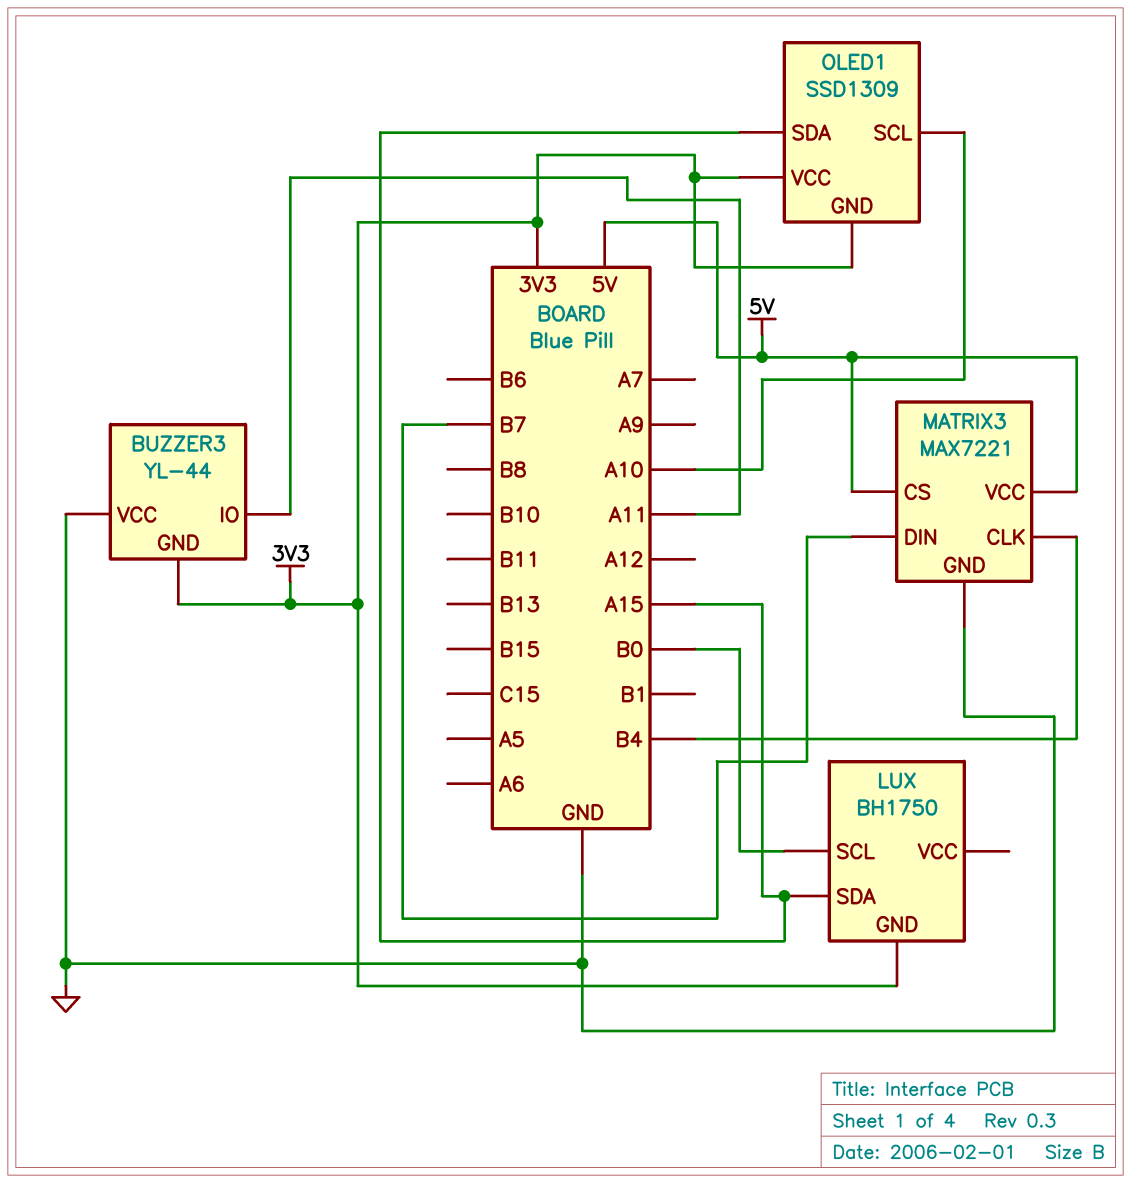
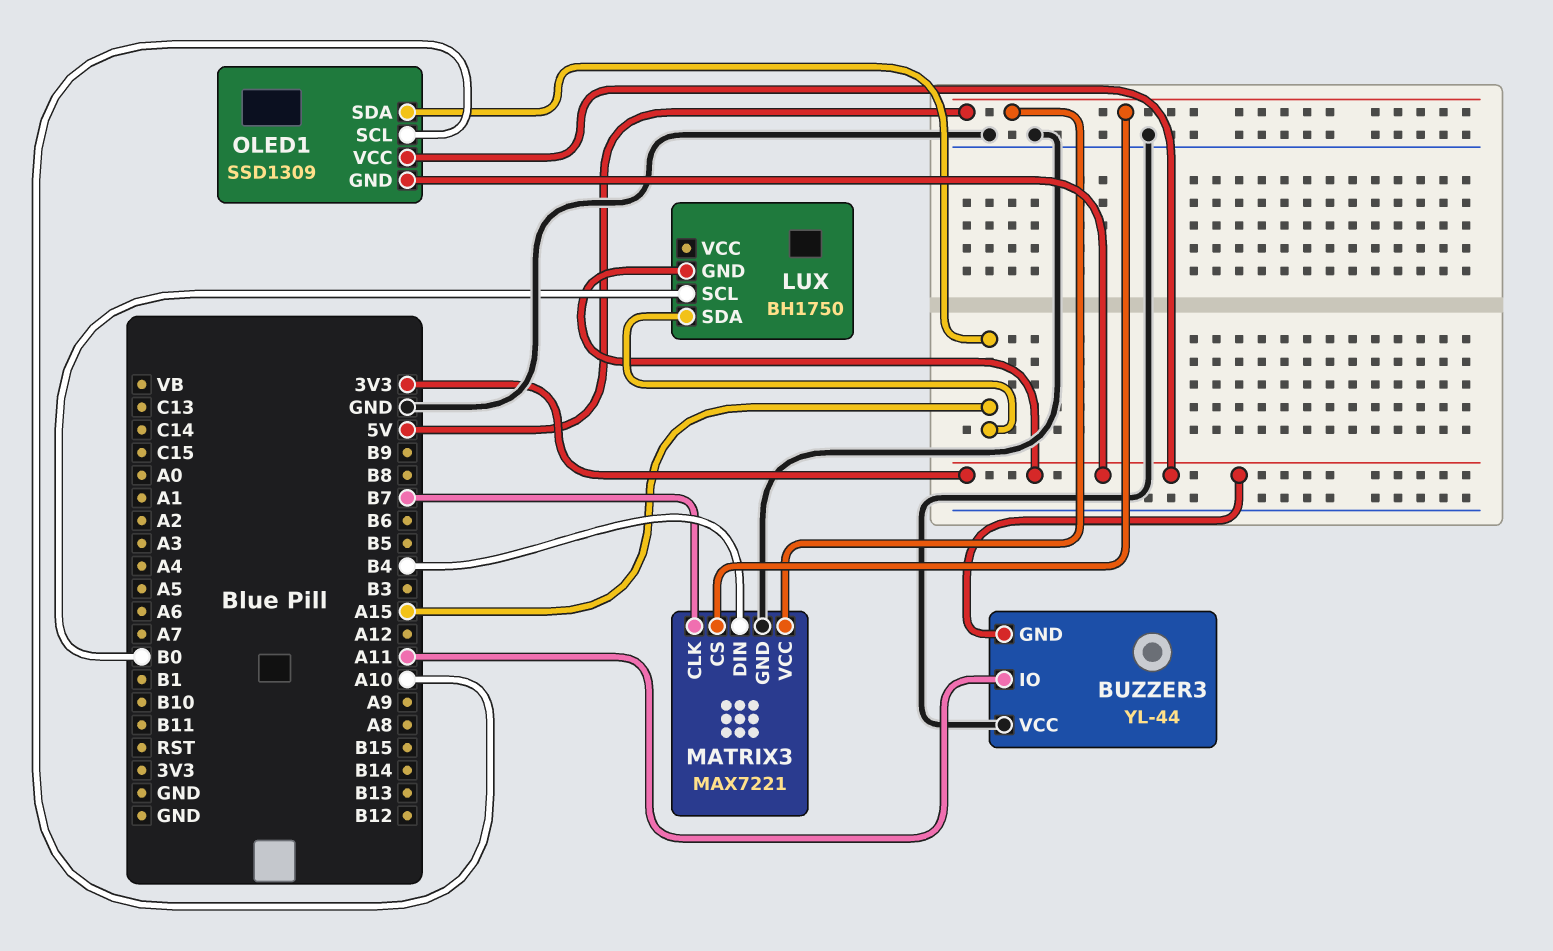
MATRIX3 pin CLK: B4 -> B7
MATRIX3 pin DIN: B7 -> B4

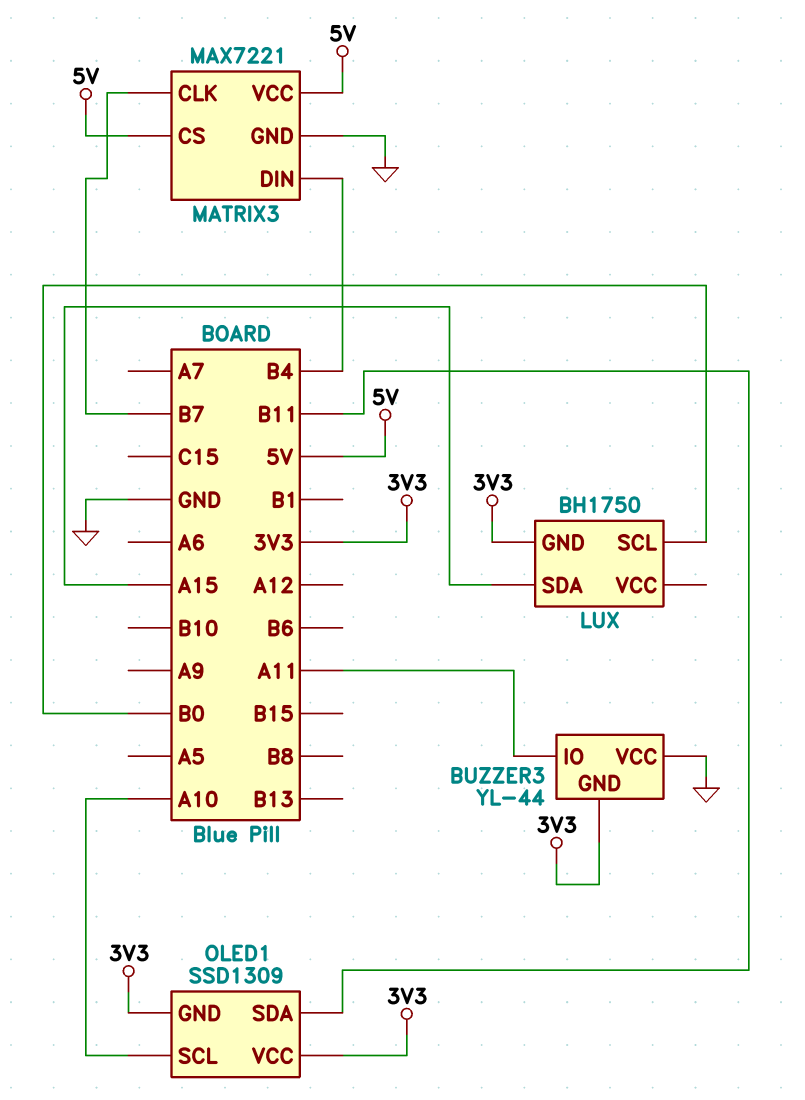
OLED1 pin SDA: A15 -> B11

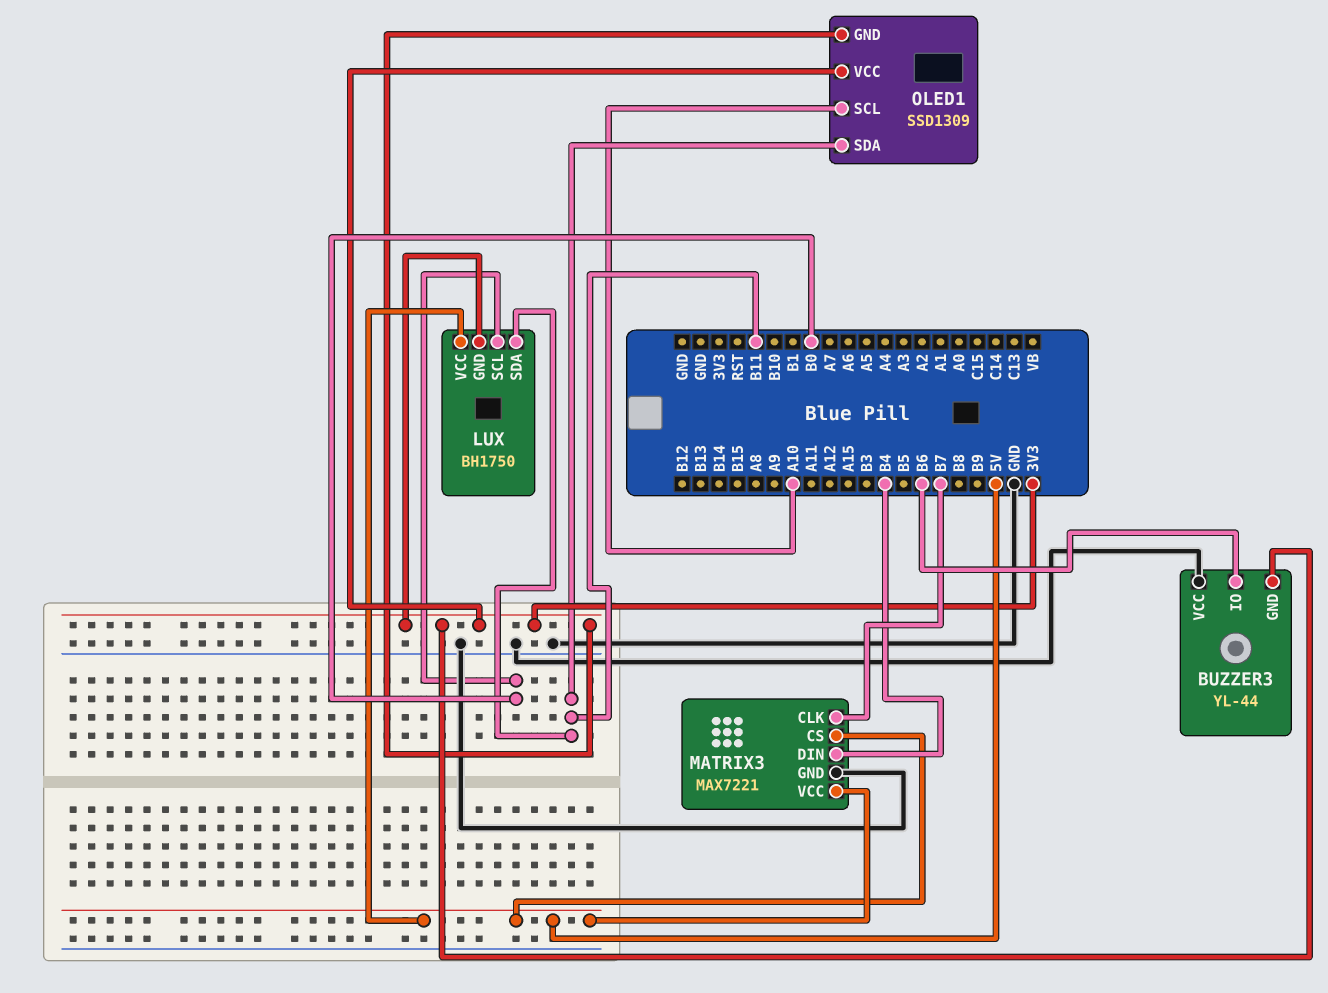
BUZZER3 pin IO: A11 -> B6
LUX pin SDA: A15 -> B11
LUX pin VCC: none -> 5V

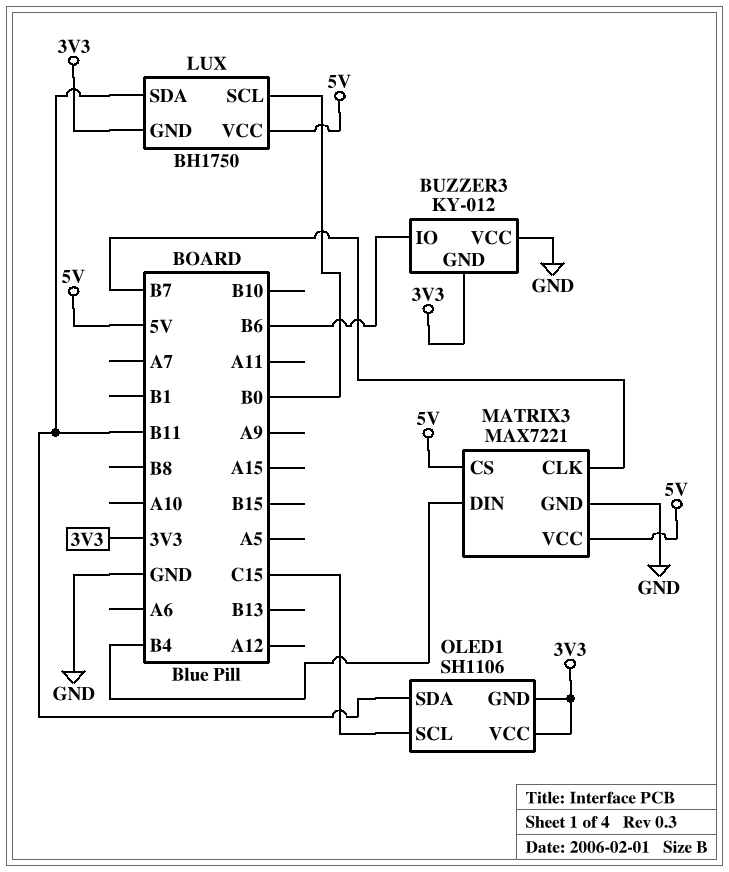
BUZZER3: YL-44 -> KY-012
OLED1: SSD1309 -> SH1106
OLED1 pin SCL: A10 -> C15

